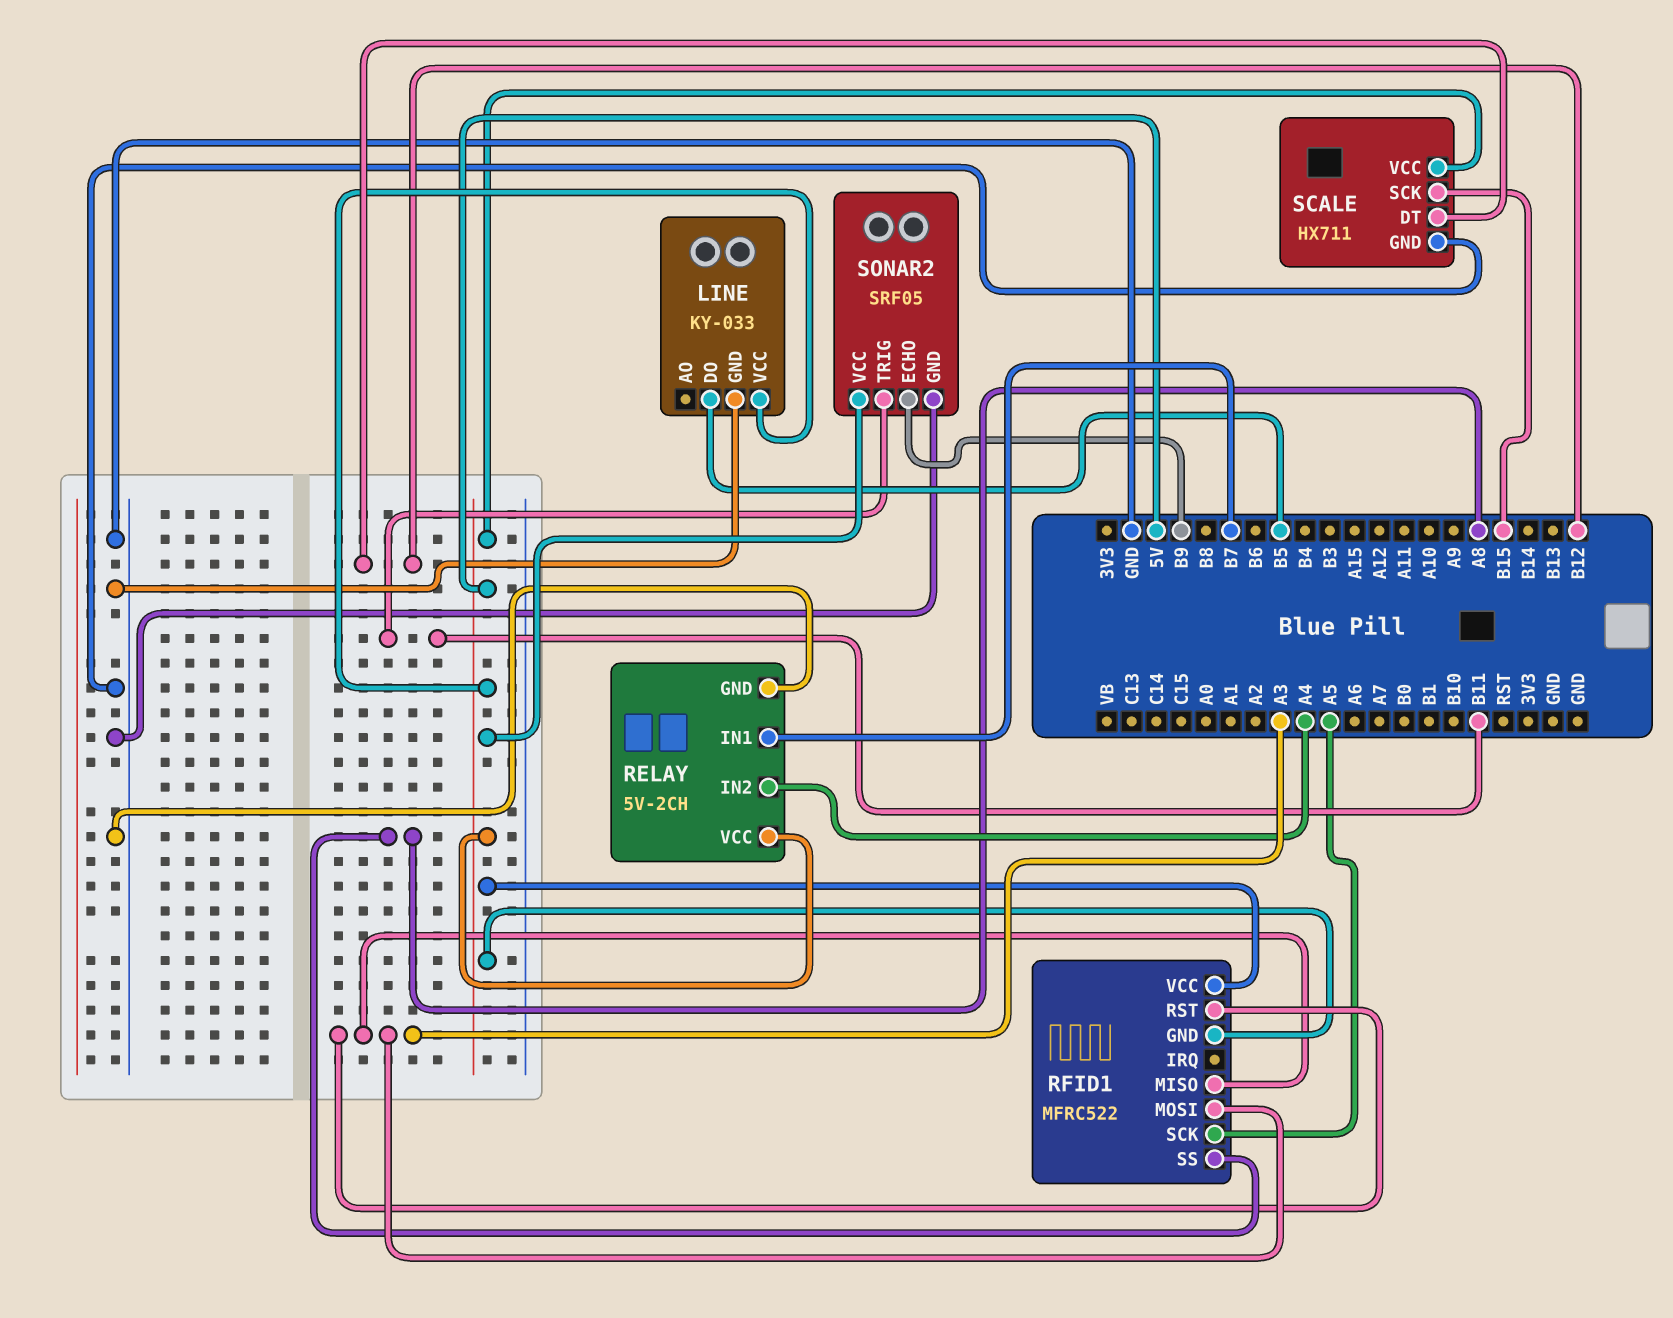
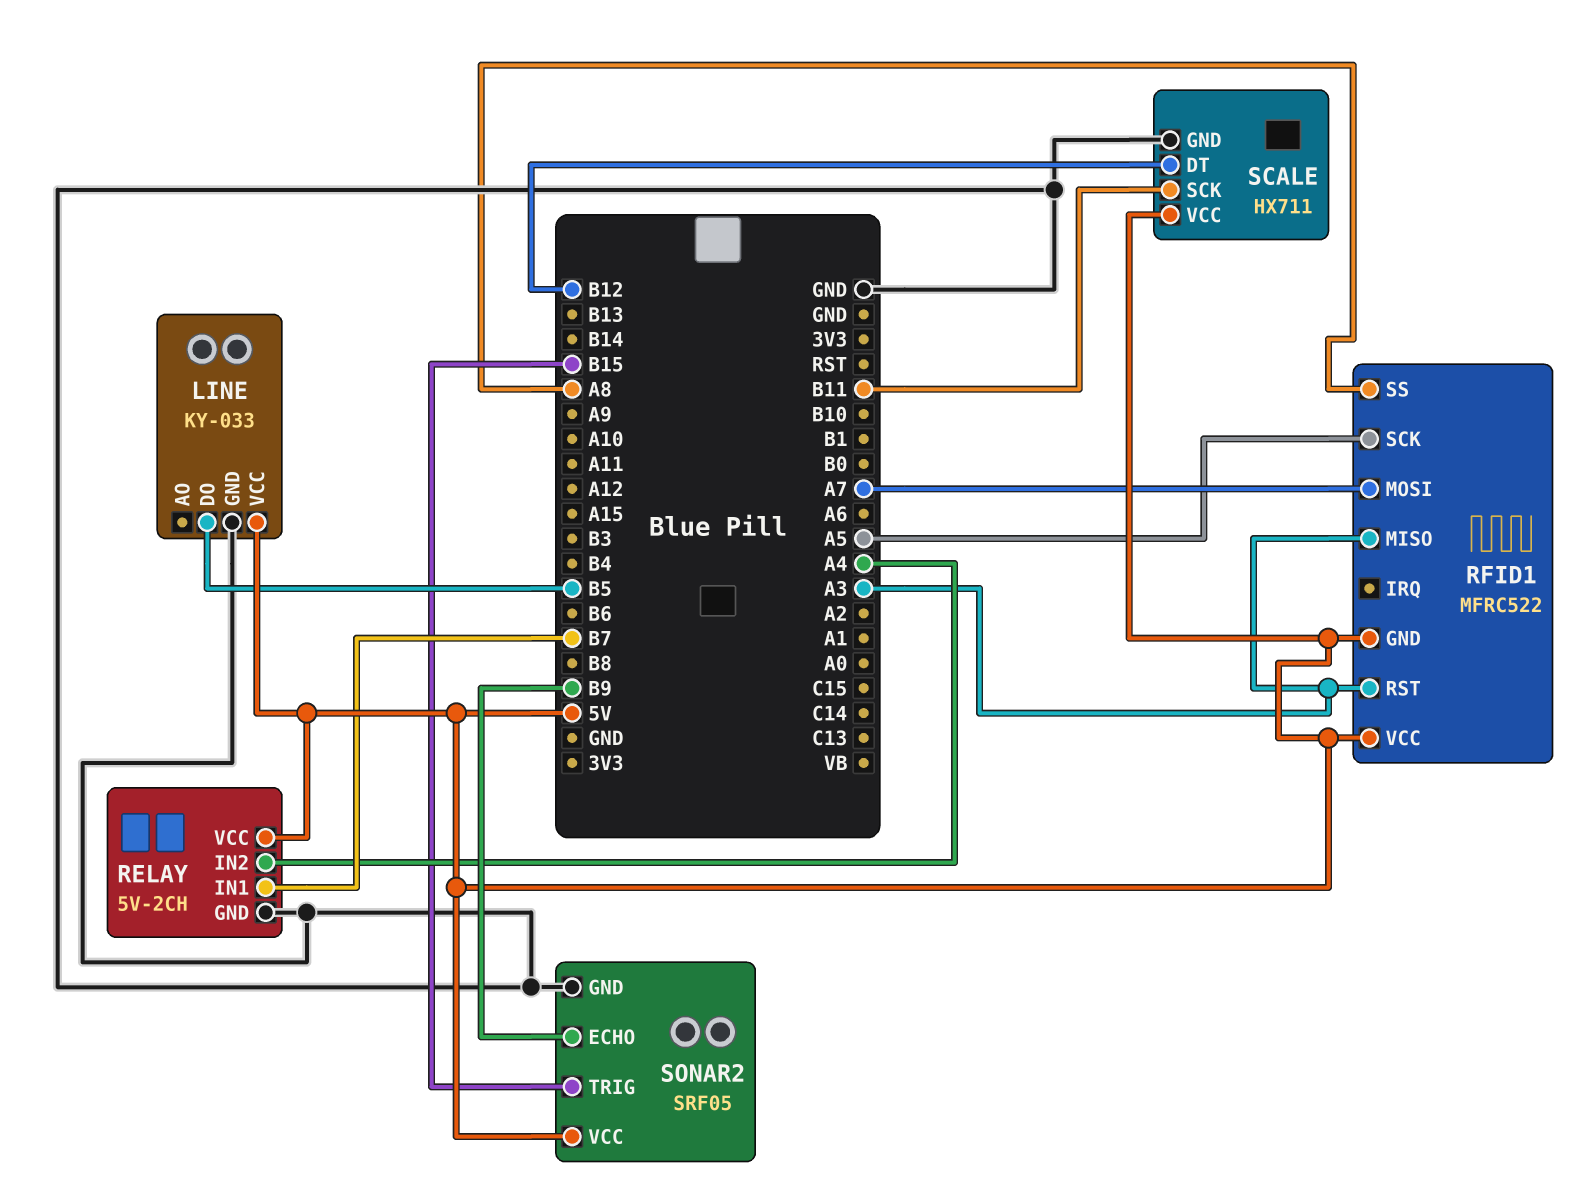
RFID1 pin MOSI: A3 -> A7
SCALE pin SCK: B15 -> B11
SONAR2 pin TRIG: B11 -> B15

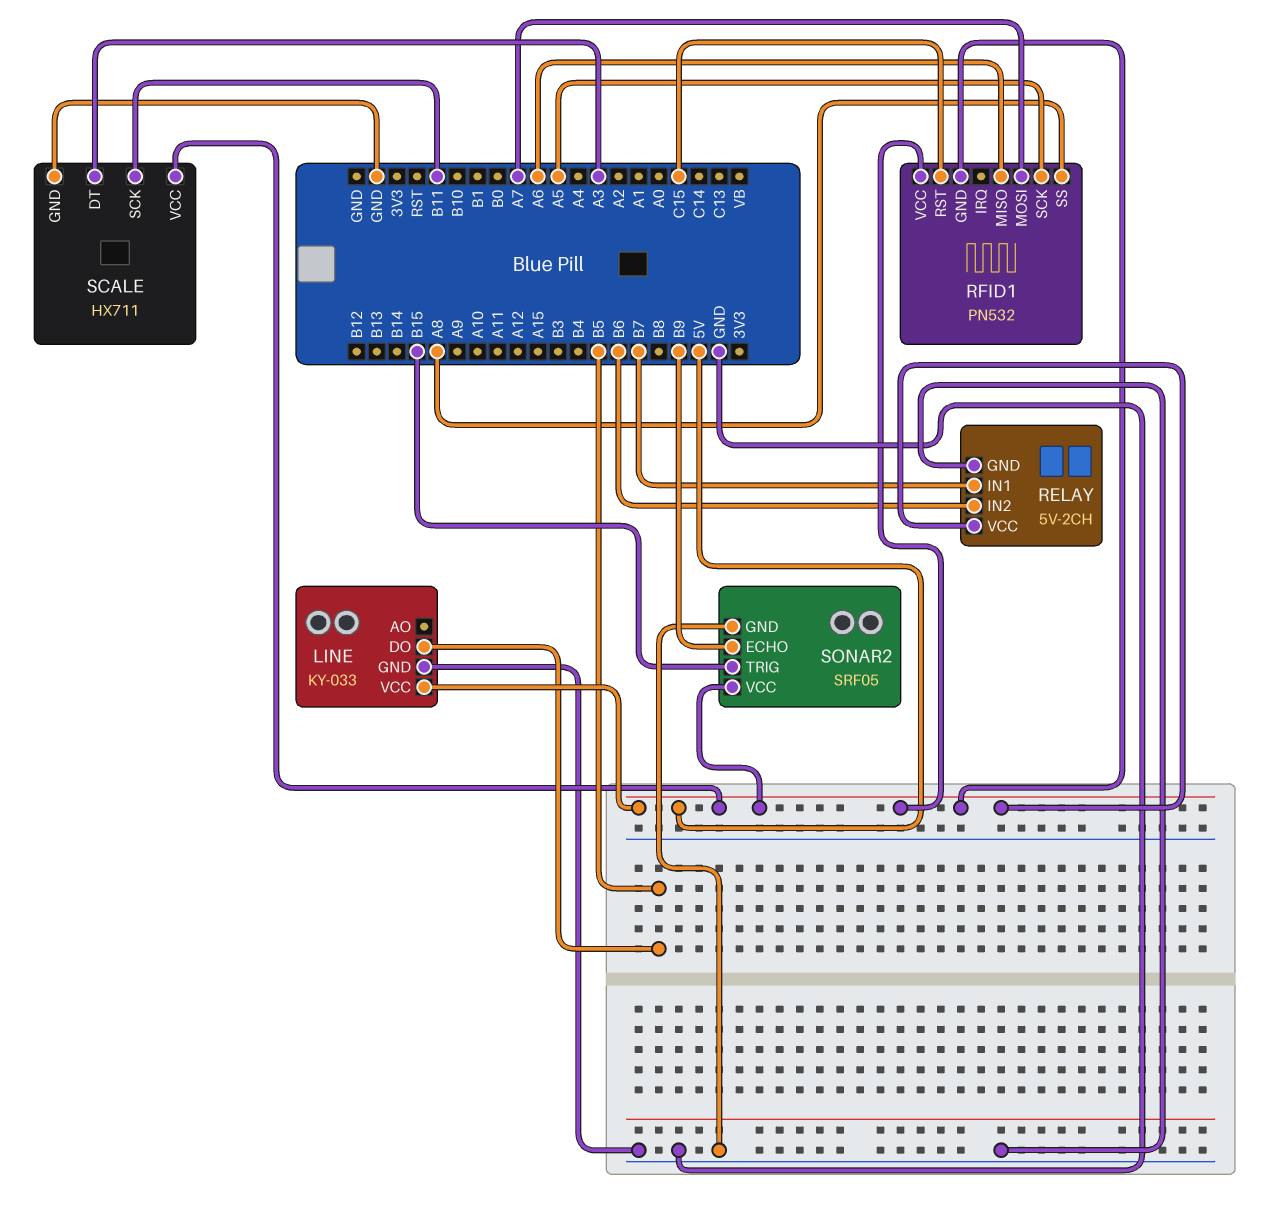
RELAY pin IN2: A4 -> B6
RFID1: MFRC522 -> PN532
RFID1 pin MISO: A3 -> A6
RFID1 pin RST: A3 -> C15
SCALE pin DT: B12 -> A3

